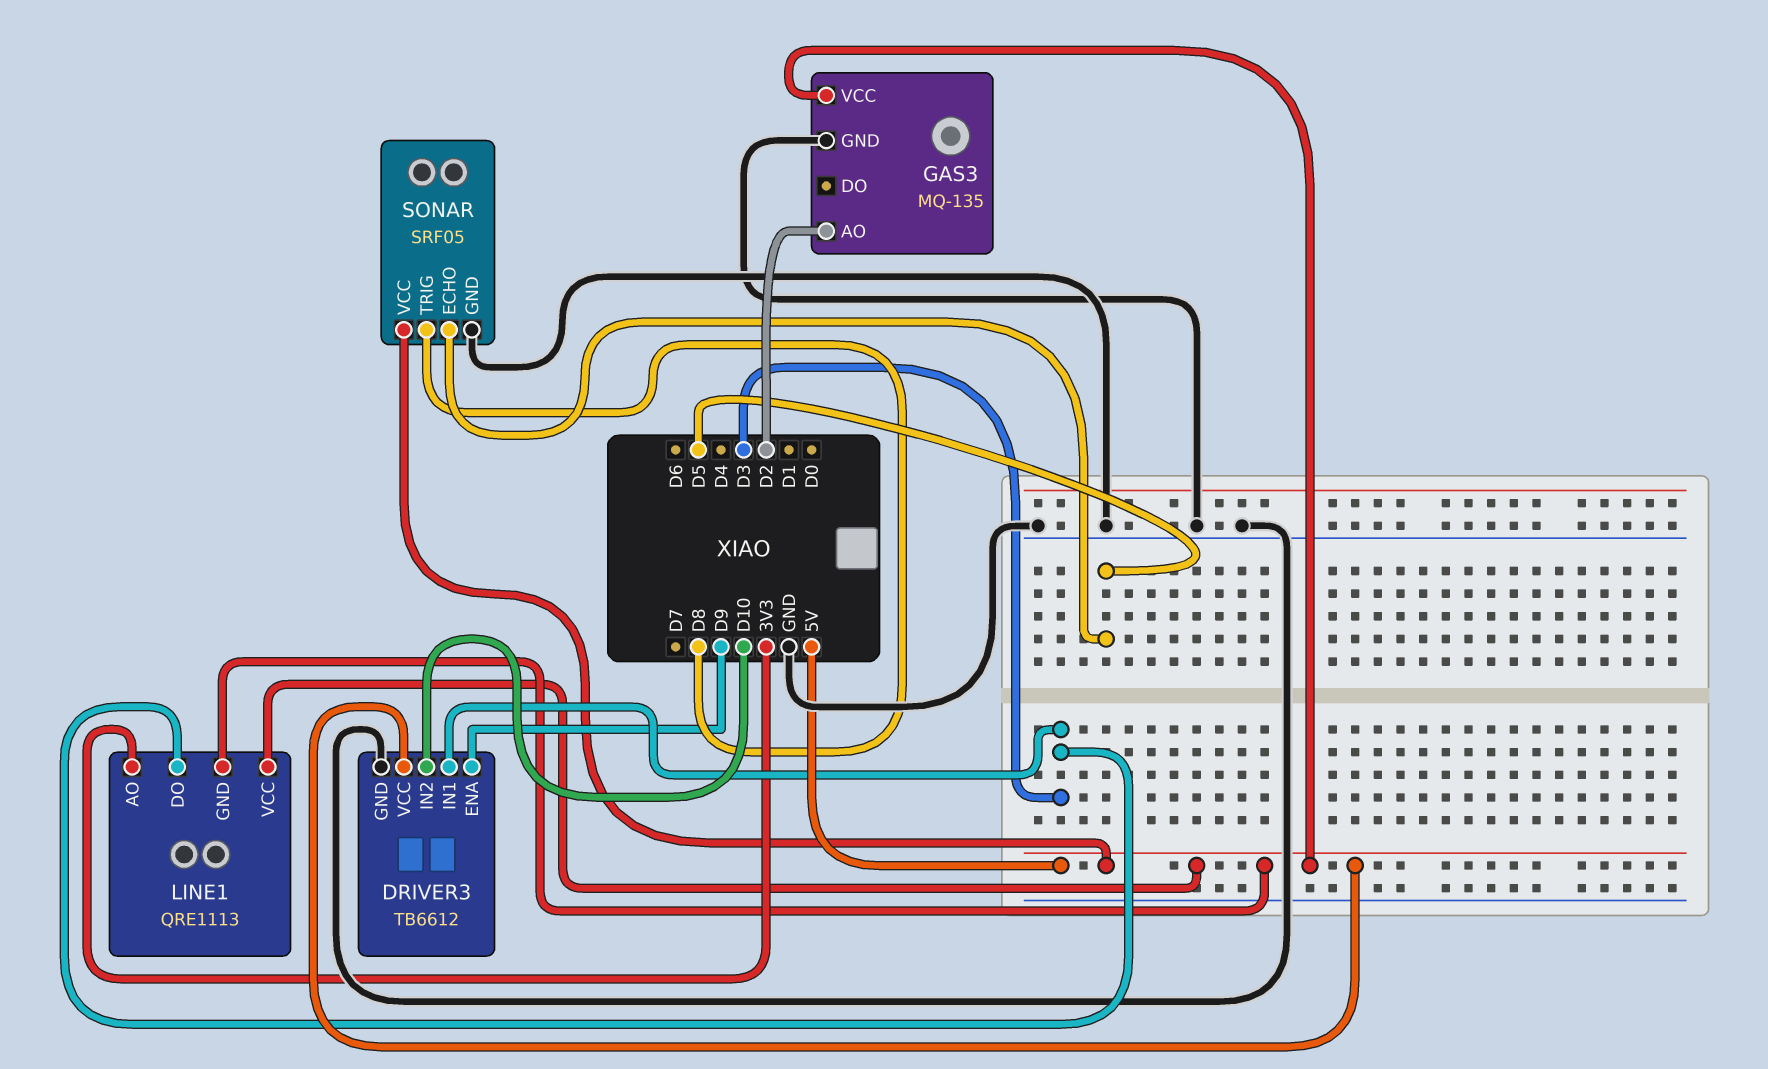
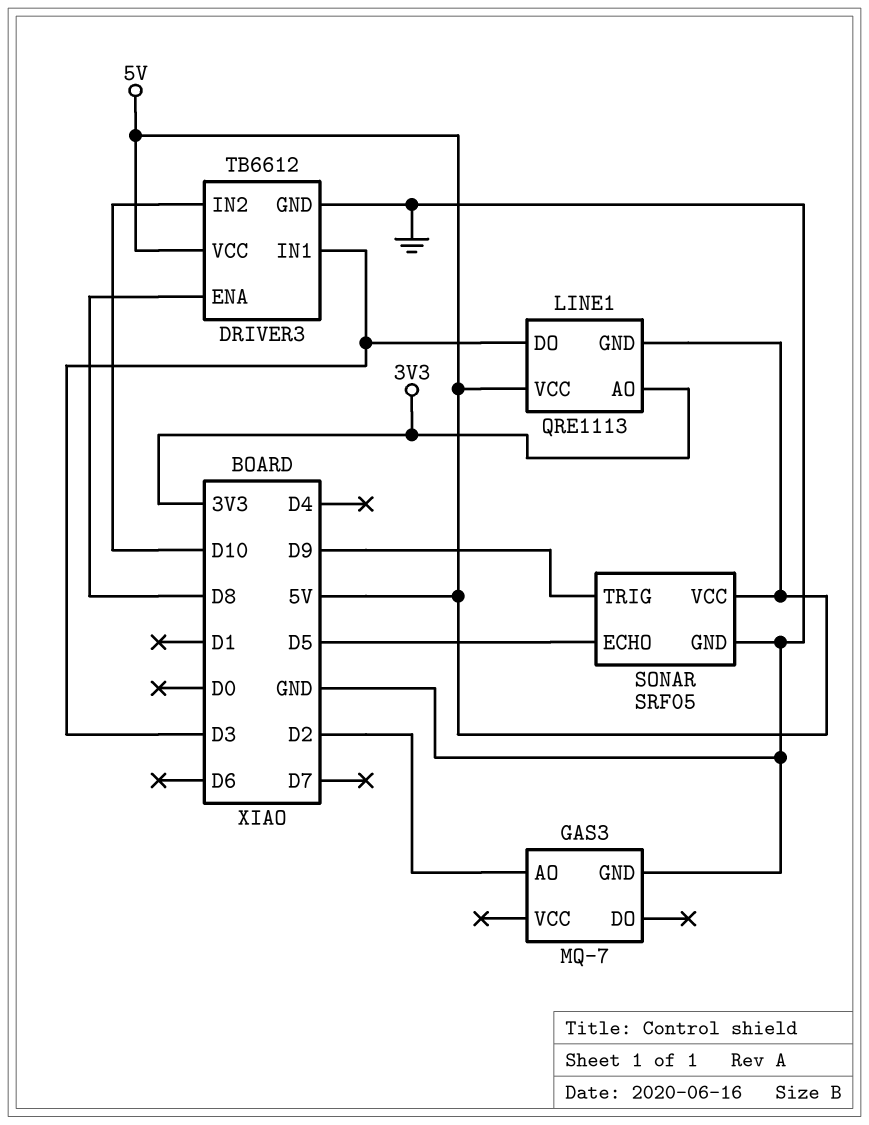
DRIVER3 pin ENA: D9 -> D8
GAS3: MQ-135 -> MQ-7
GAS3 pin VCC: 5V -> none
SONAR pin TRIG: D8 -> D9

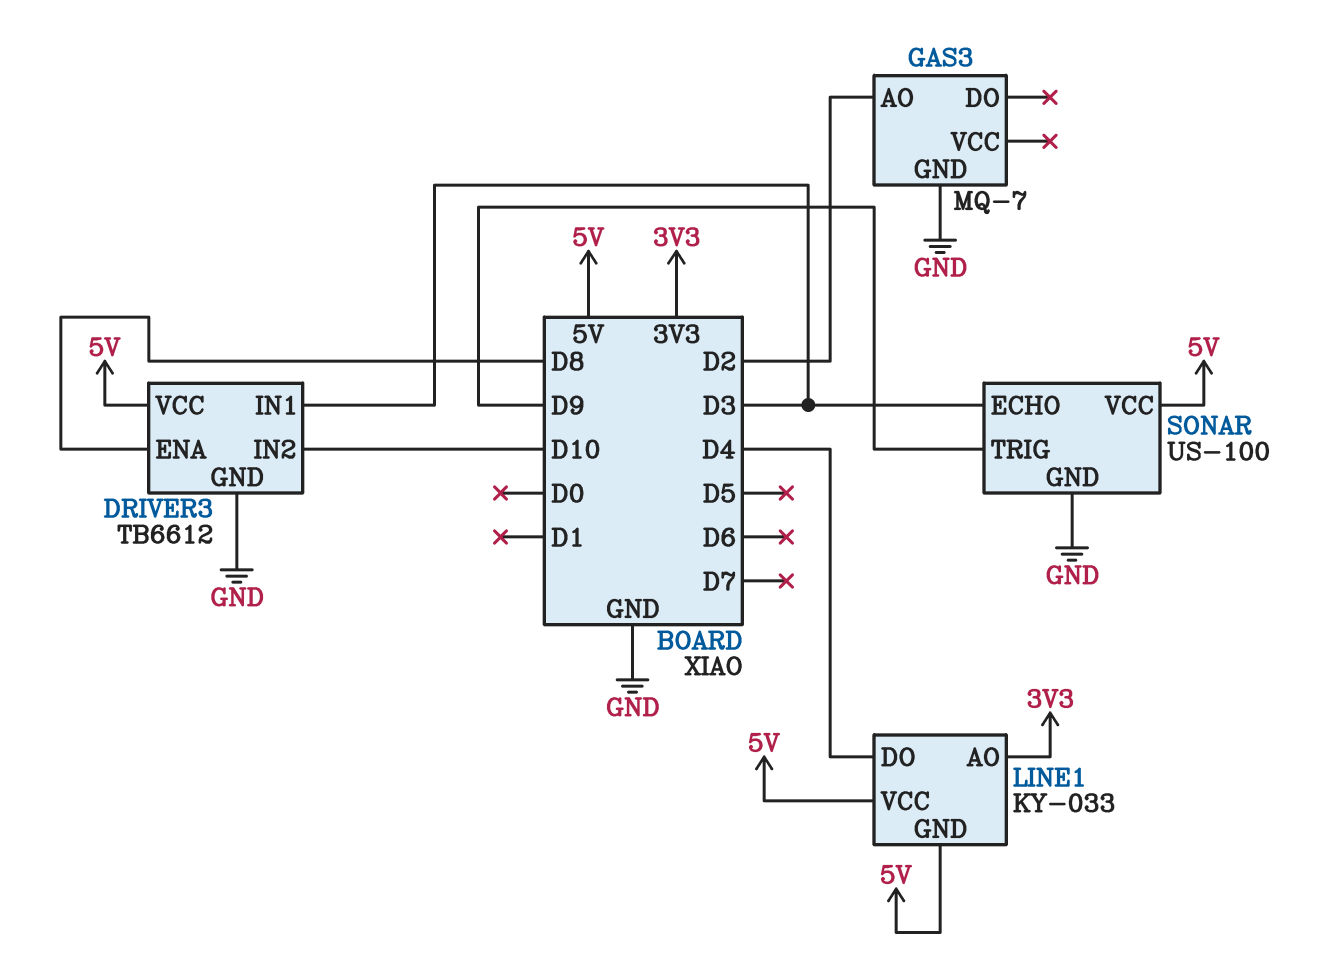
LINE1: QRE1113 -> KY-033
LINE1 pin DO: D3 -> D4
SONAR: SRF05 -> US-100
SONAR pin ECHO: D5 -> D3

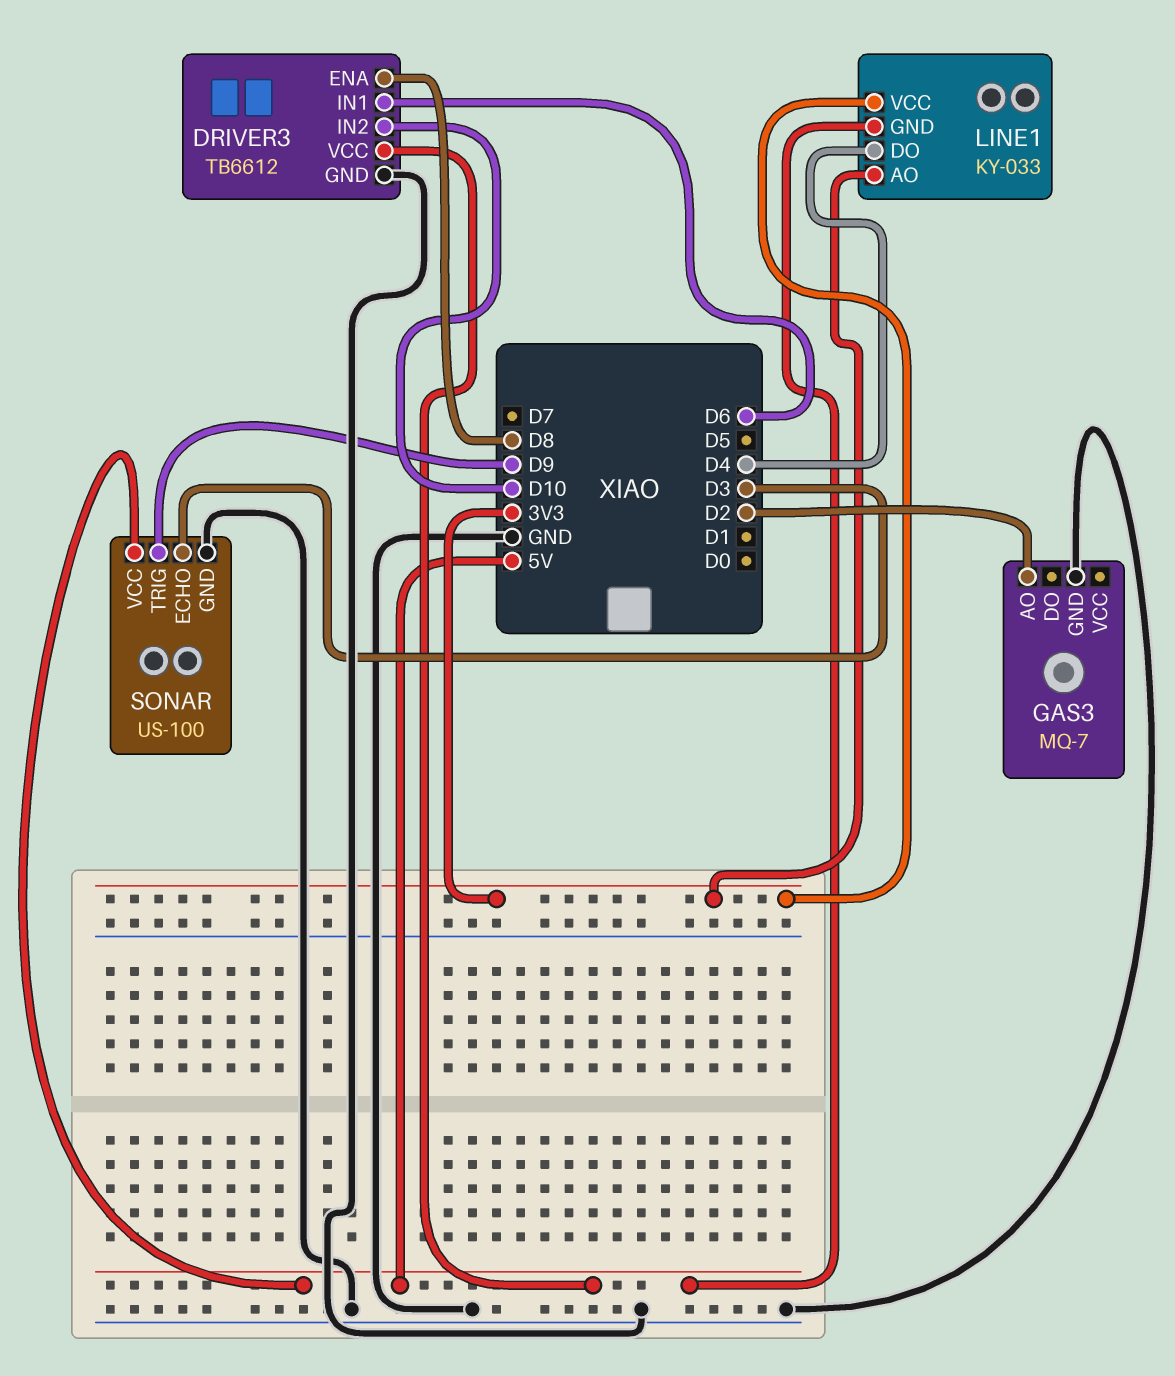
DRIVER3 pin IN1: D3 -> D6
LINE1 pin VCC: 5V -> 3V3

